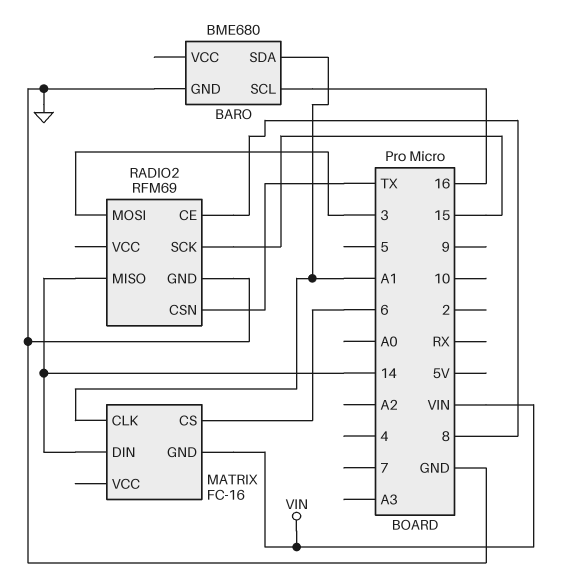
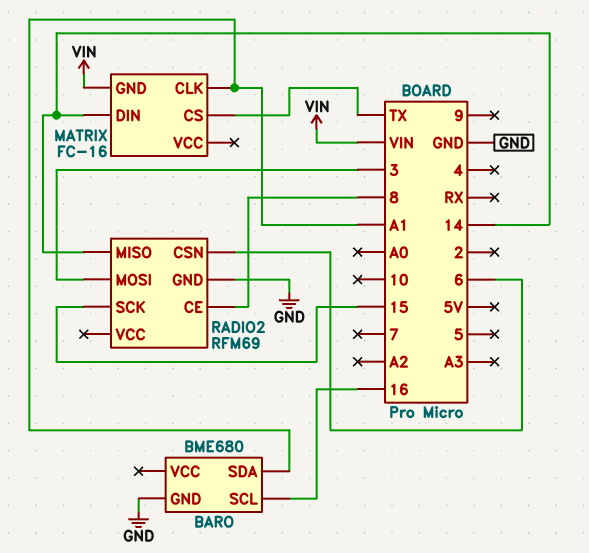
MATRIX pin CS: 6 -> TX
RADIO2 pin CSN: TX -> 6

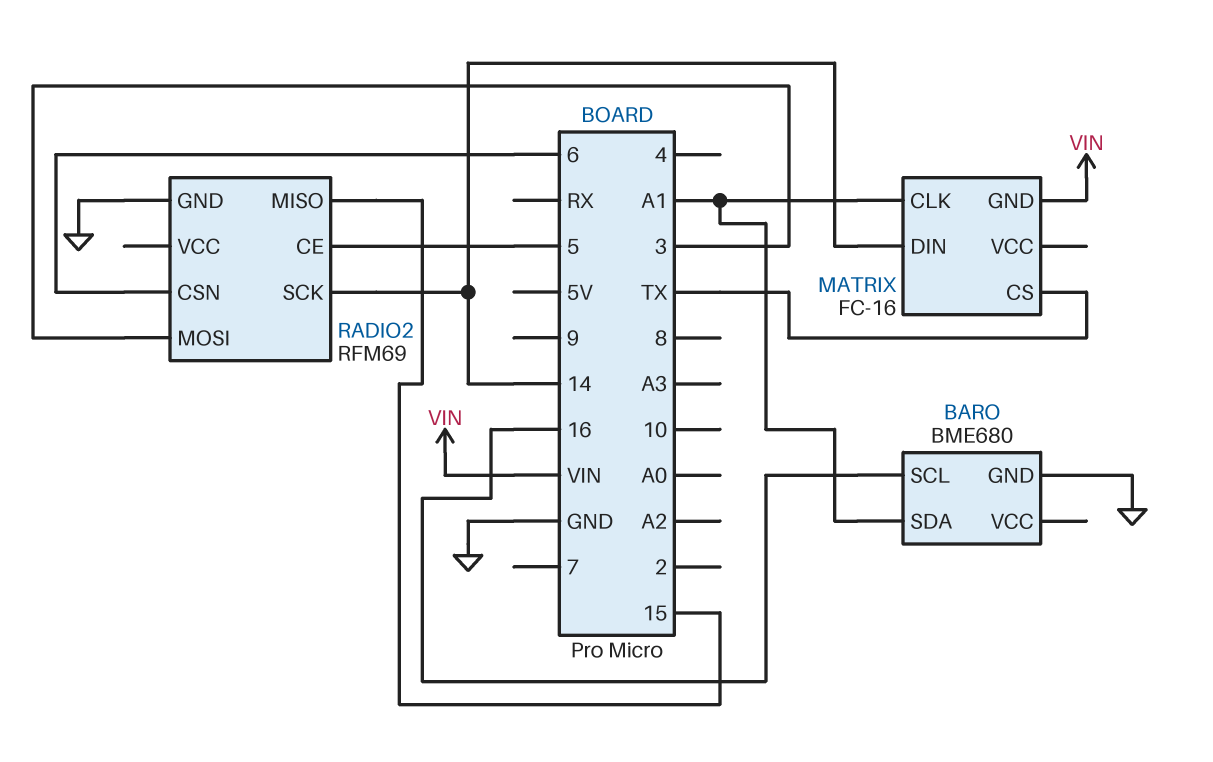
RADIO2 pin CE: 8 -> 5
RADIO2 pin MISO: 14 -> 15
RADIO2 pin SCK: 15 -> 14

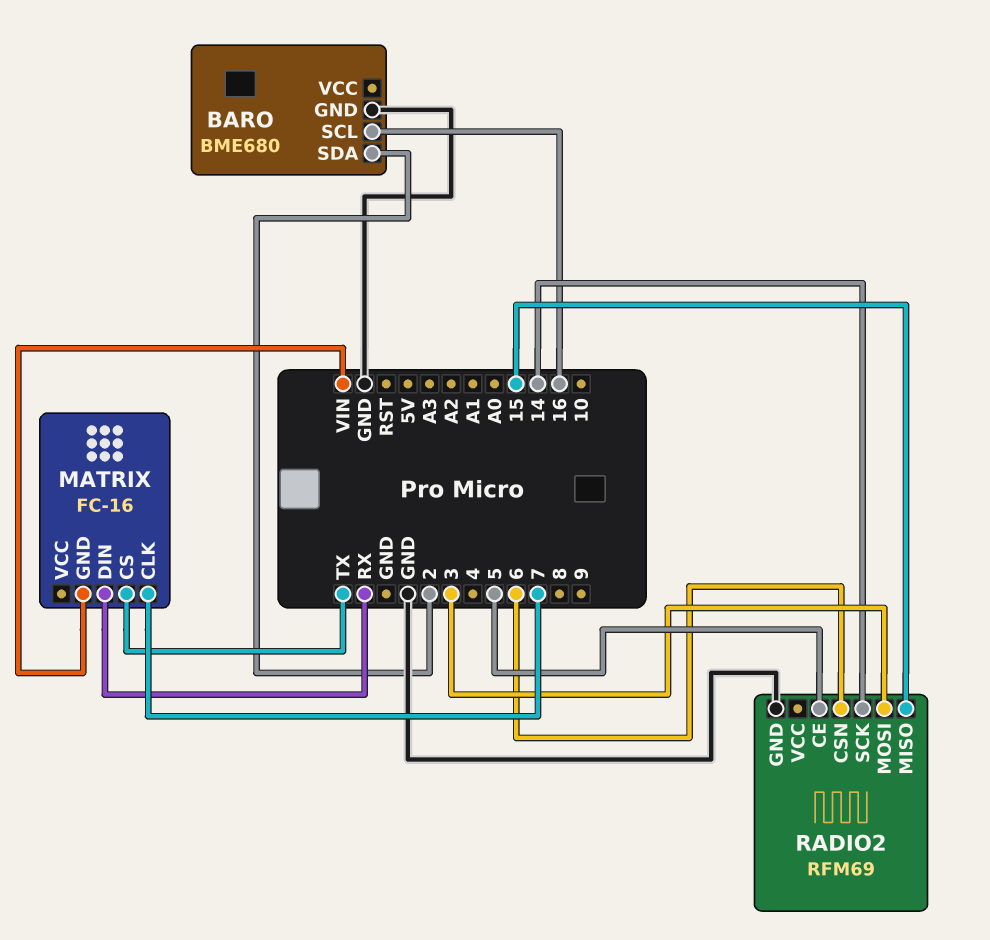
BARO pin SDA: A1 -> 2
MATRIX pin CLK: A1 -> 7
MATRIX pin DIN: 14 -> RX

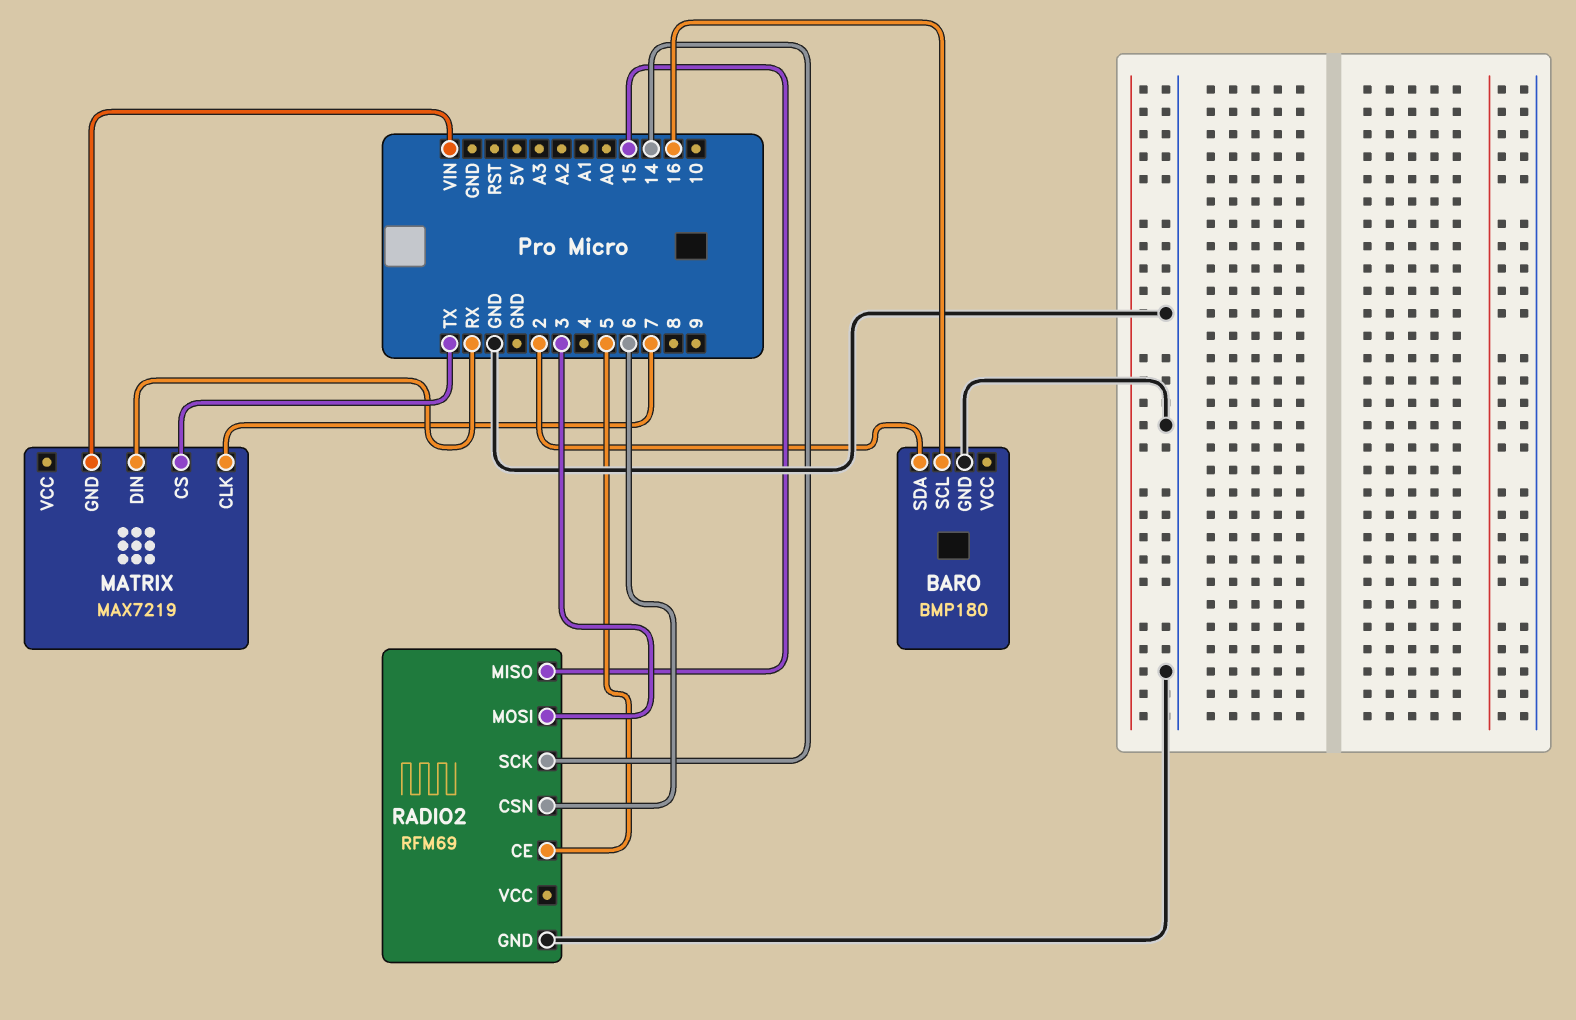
BARO: BME680 -> BMP180
MATRIX: FC-16 -> MAX7219

